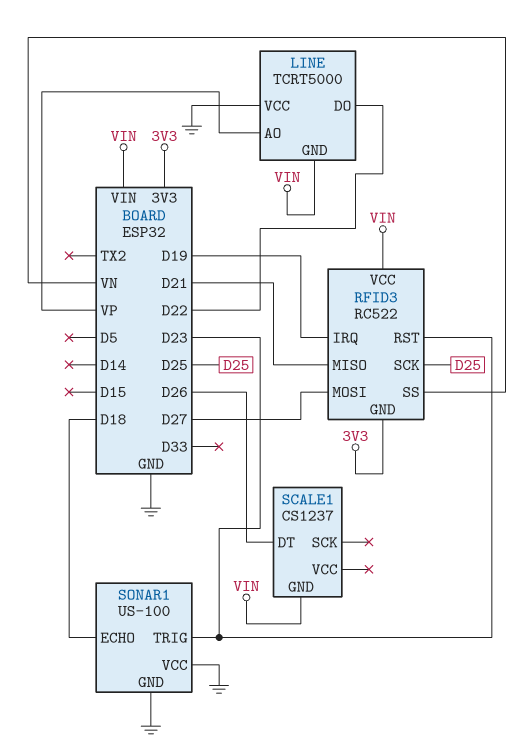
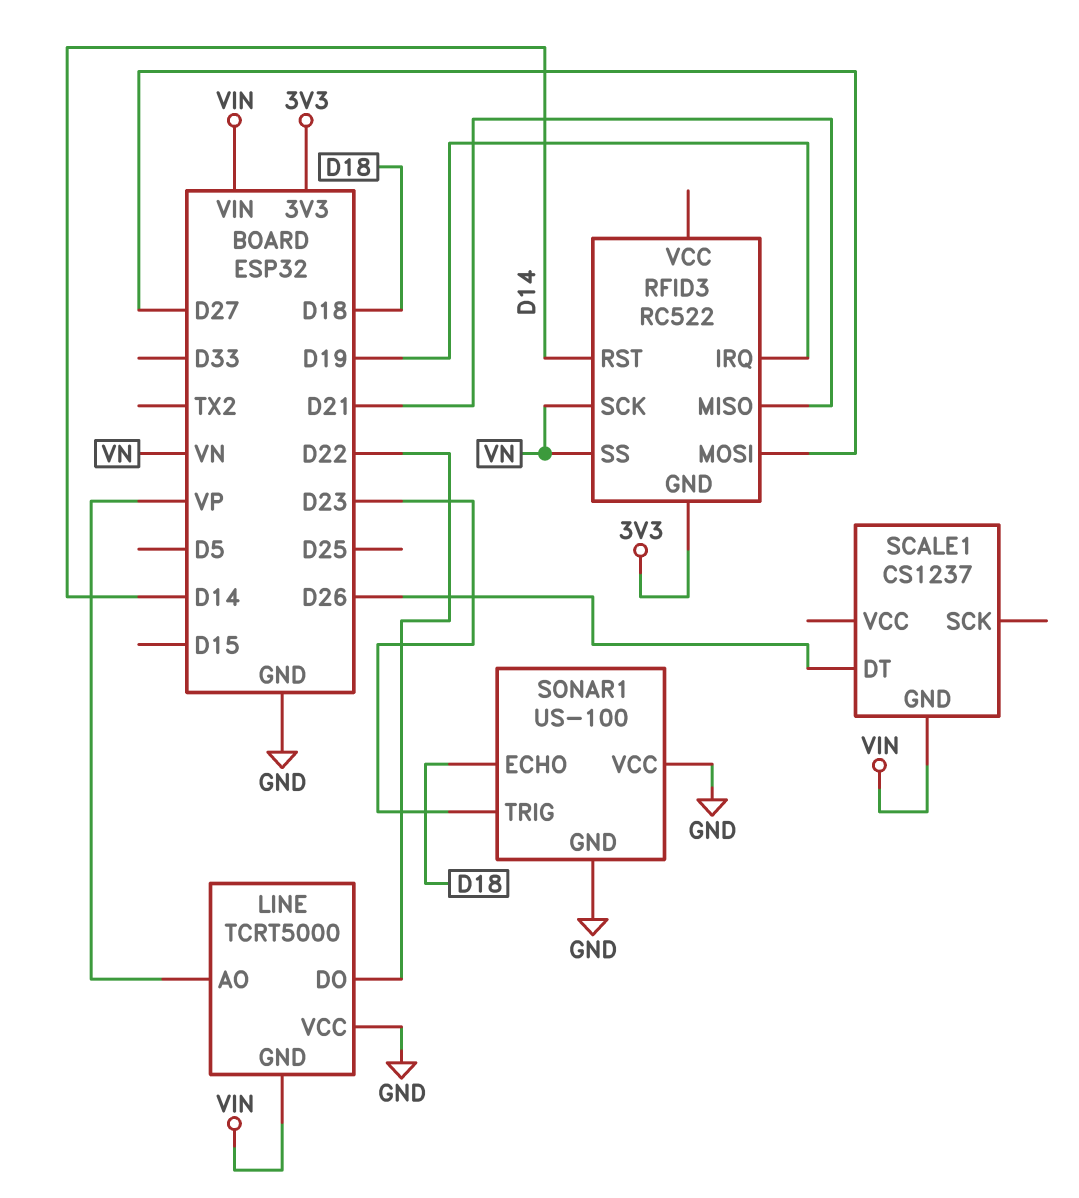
RFID3 pin RST: D23 -> D14
RFID3 pin SCK: D25 -> VN
RFID3 pin VCC: VIN -> none

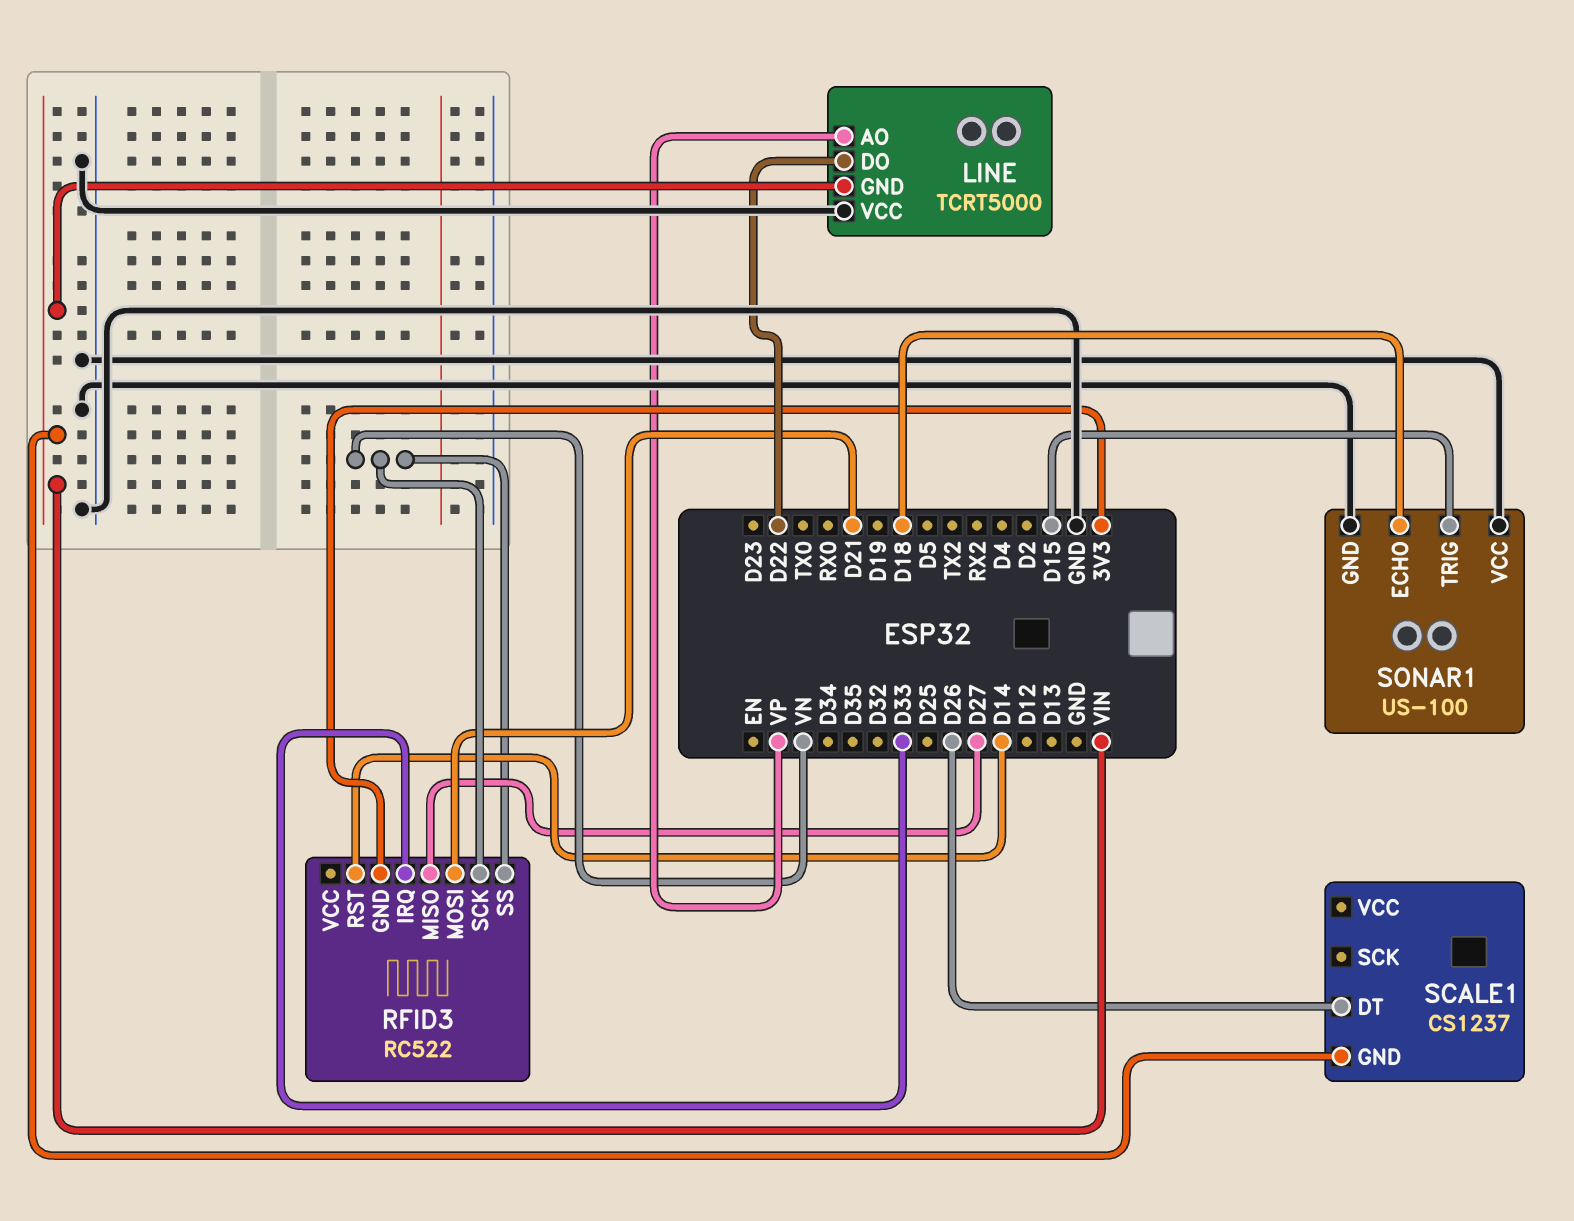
RFID3 pin IRQ: D19 -> D33
RFID3 pin MISO: D21 -> D27
RFID3 pin MOSI: D27 -> D21
SONAR1 pin TRIG: D23 -> D15

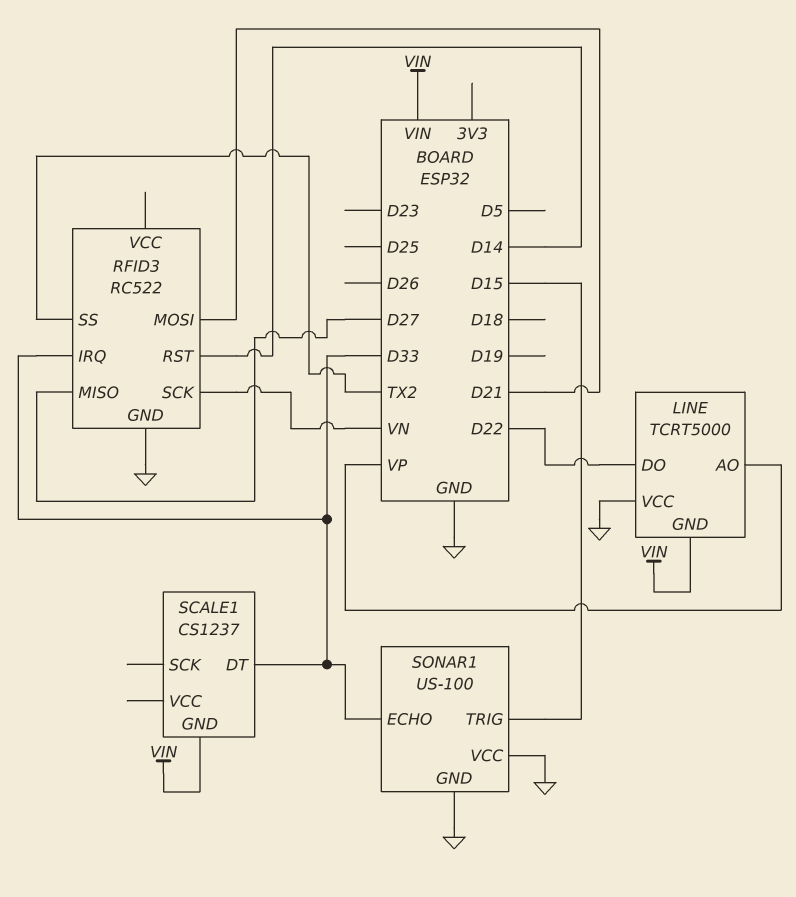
RFID3 pin GND: 3V3 -> GND
RFID3 pin SS: VN -> TX2
SCALE1 pin DT: D26 -> D33
SONAR1 pin ECHO: D18 -> D33

